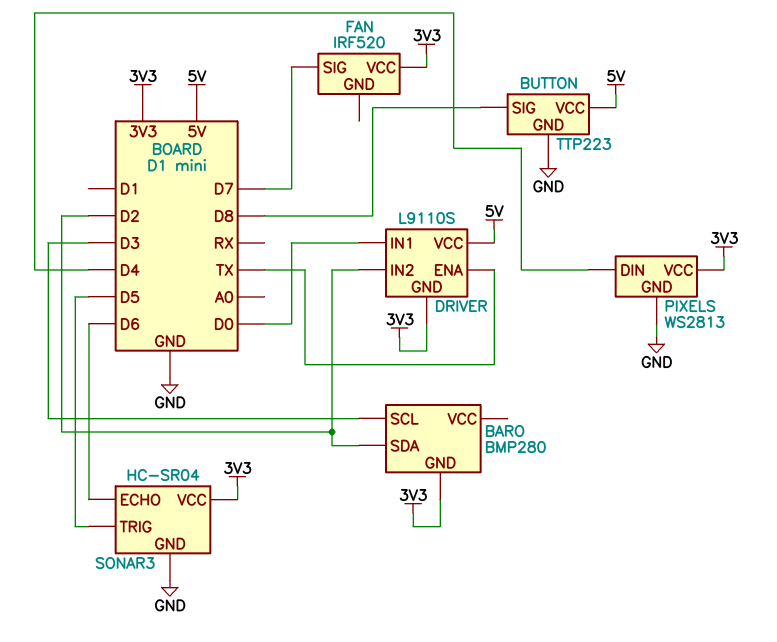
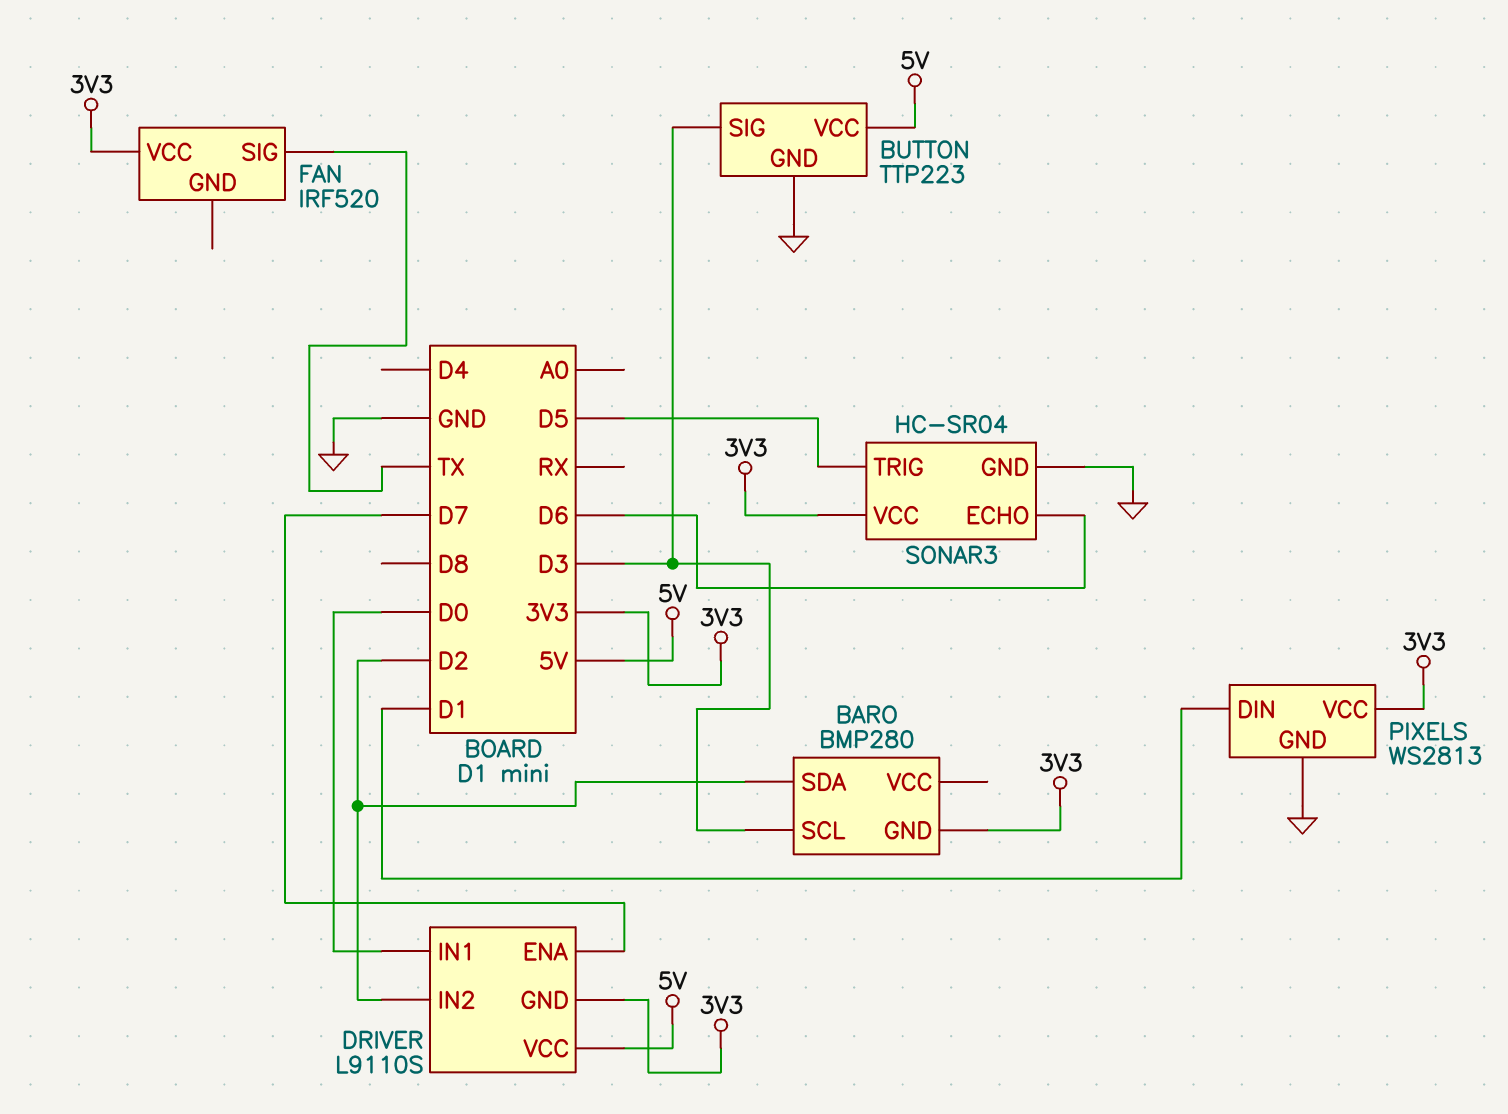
BUTTON pin SIG: D8 -> D3
DRIVER pin ENA: TX -> D7
FAN pin SIG: D7 -> TX
PIXELS pin DIN: D4 -> D1

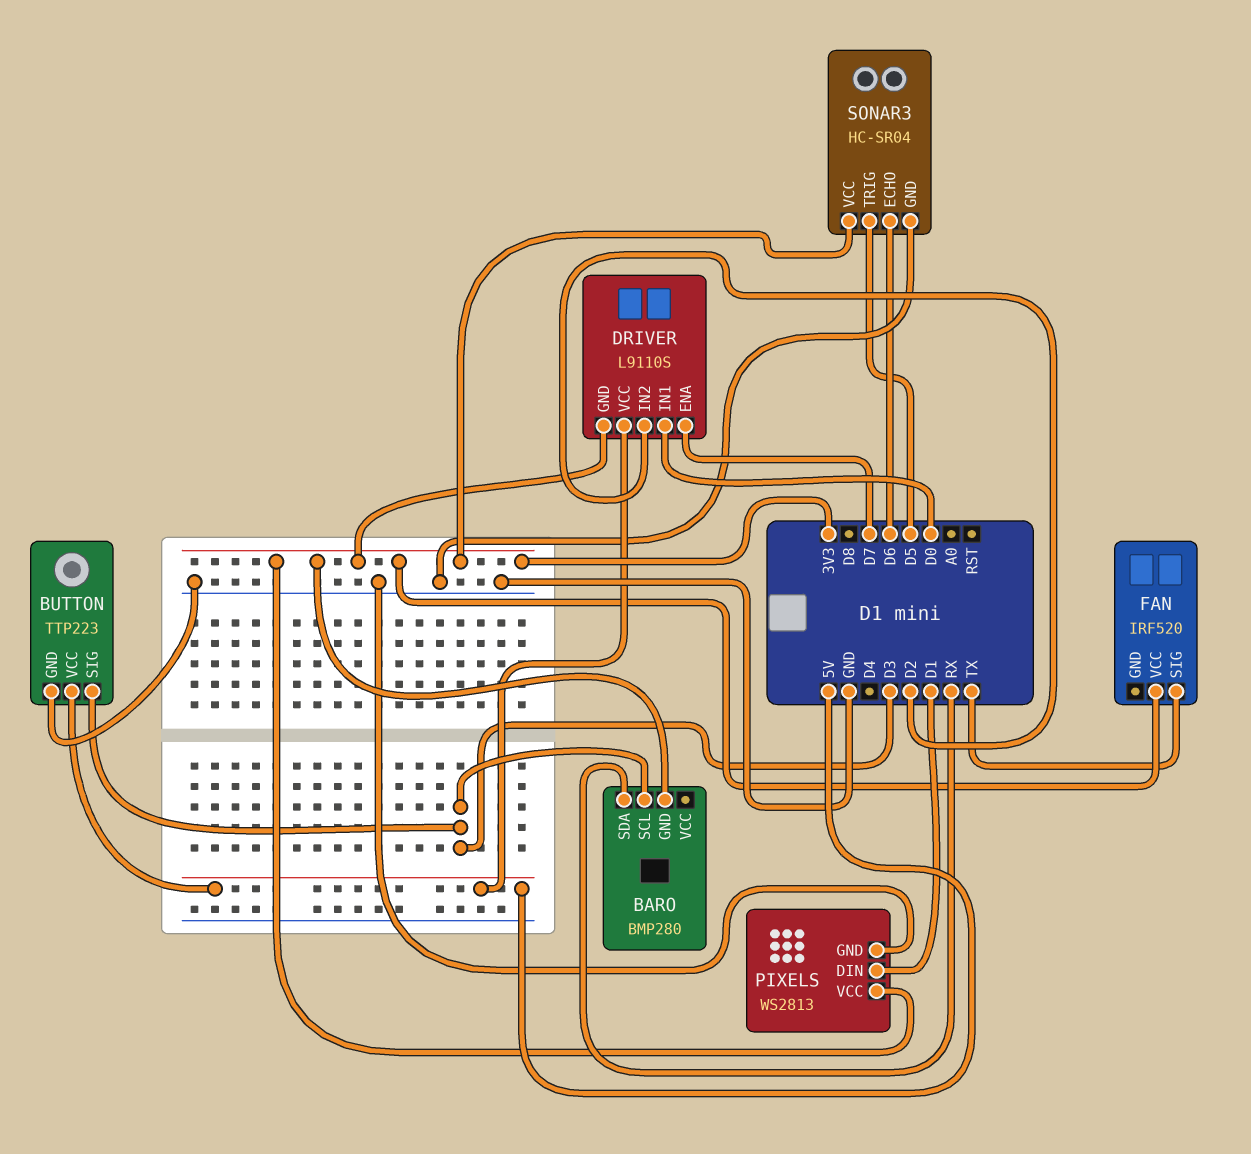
BARO pin SDA: D2 -> RX

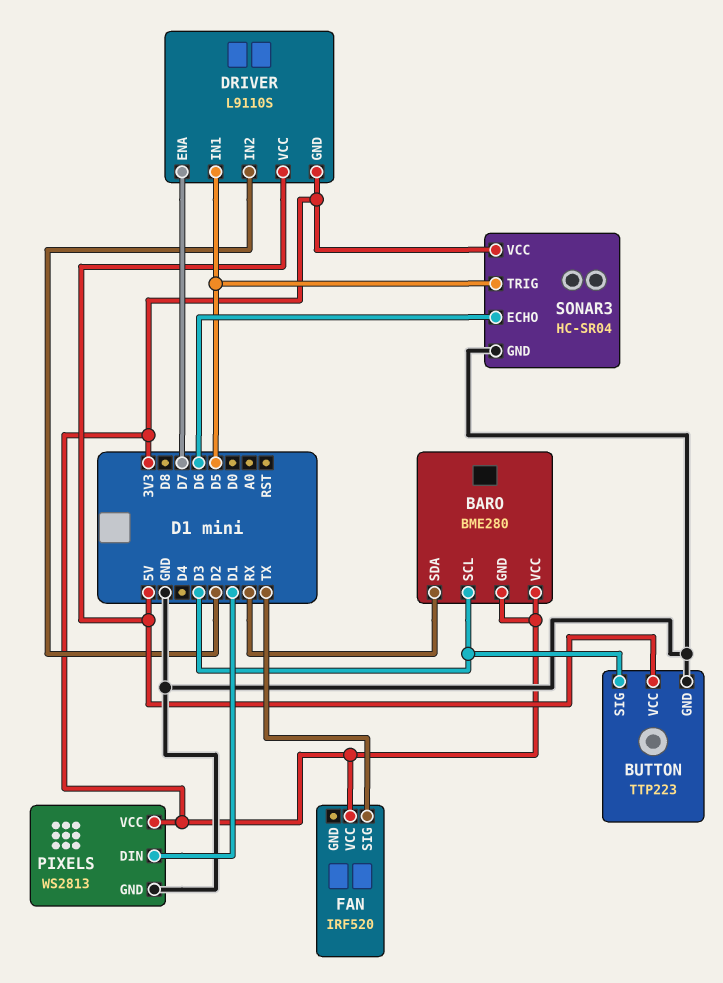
BARO: BMP280 -> BME280
BARO pin VCC: none -> 3V3
DRIVER pin IN1: D0 -> D5

